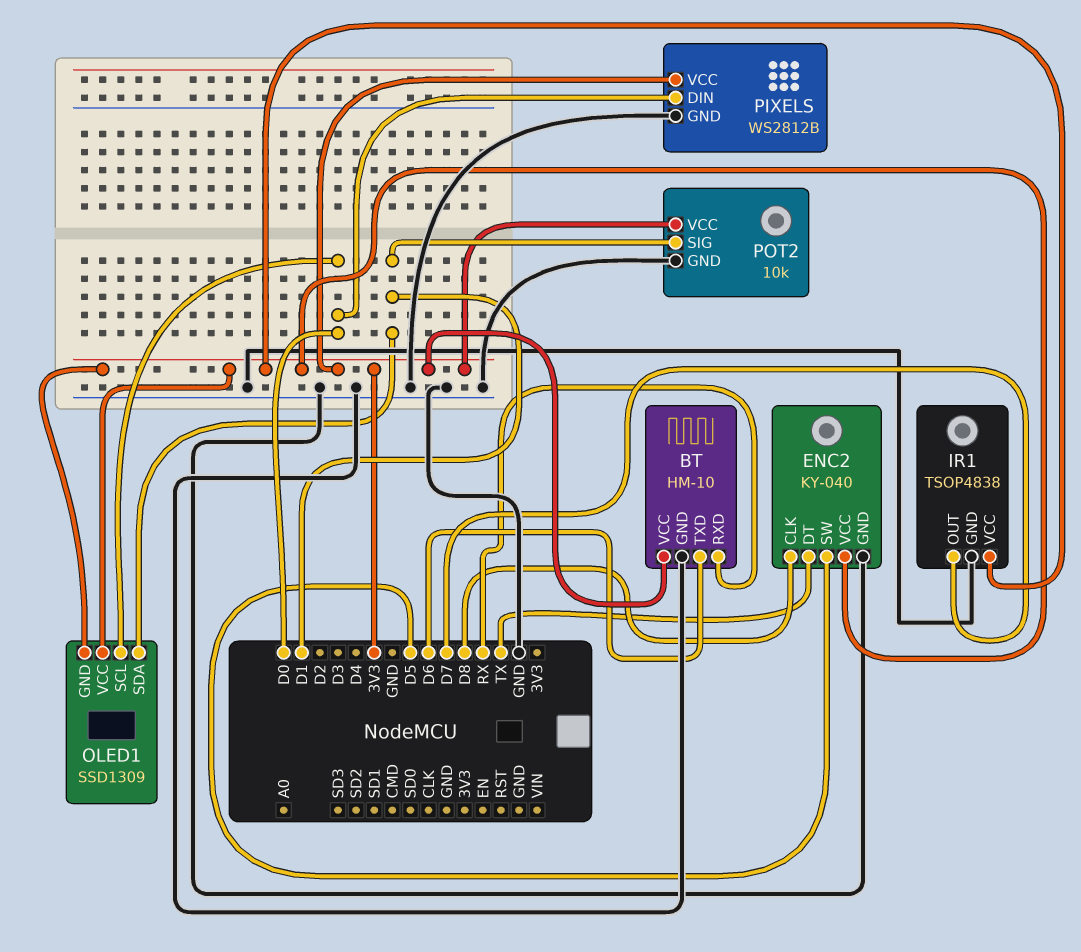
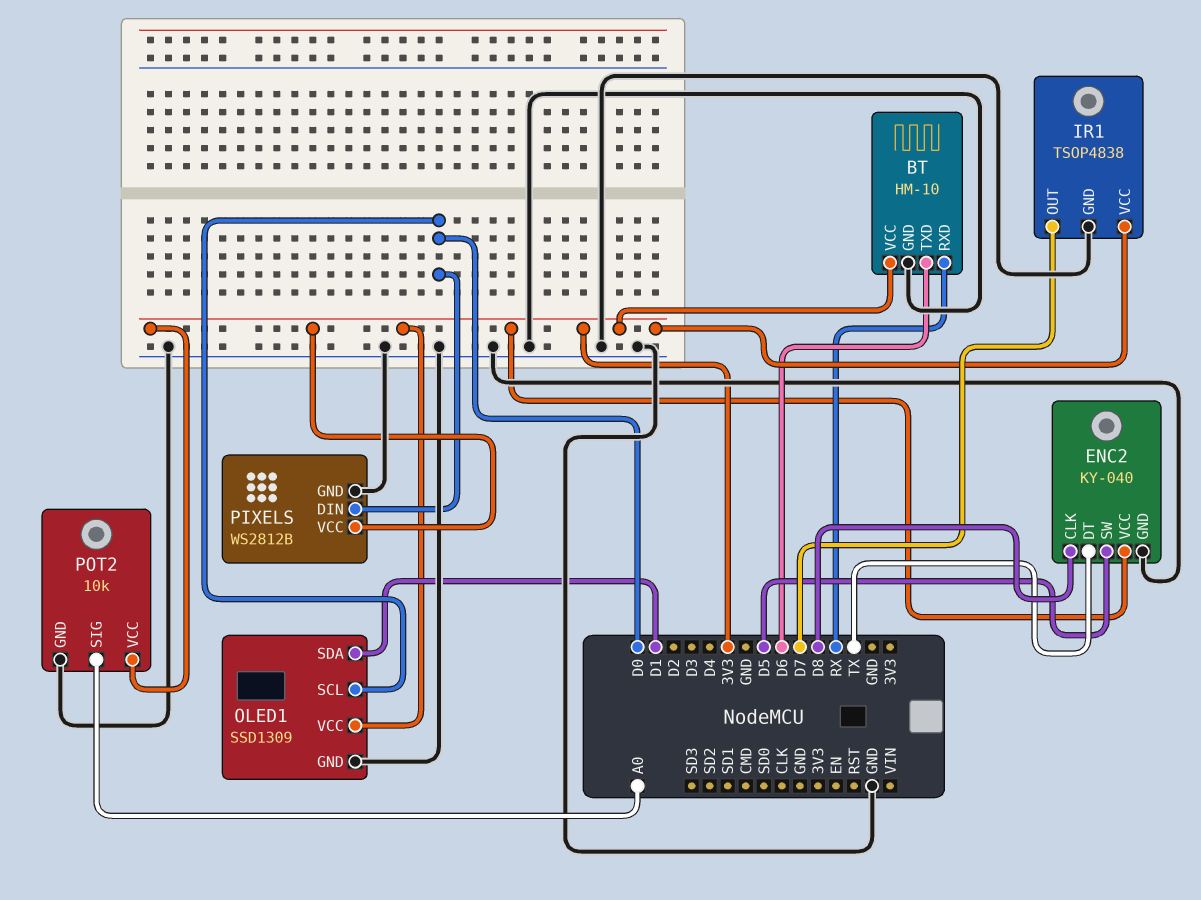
OLED1 pin GND: 3V3 -> GND
POT2 pin SIG: D1 -> A0

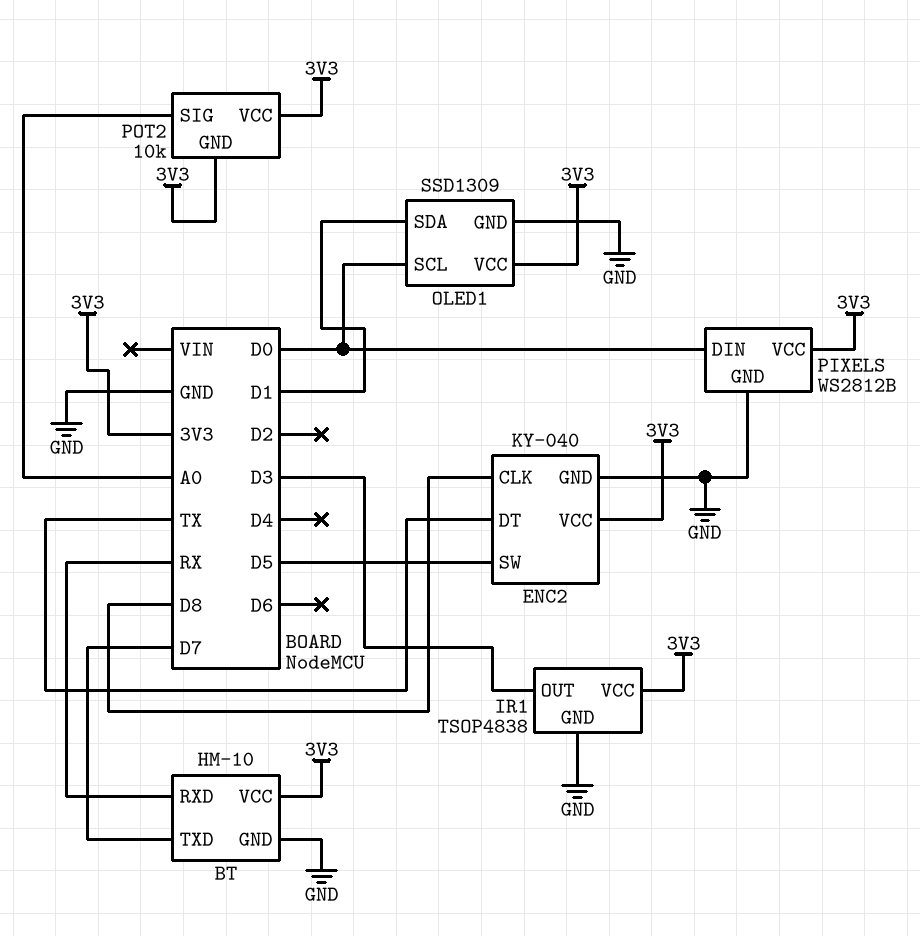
BT pin TXD: D6 -> D7
IR1 pin OUT: D7 -> D3
POT2 pin GND: GND -> 3V3

